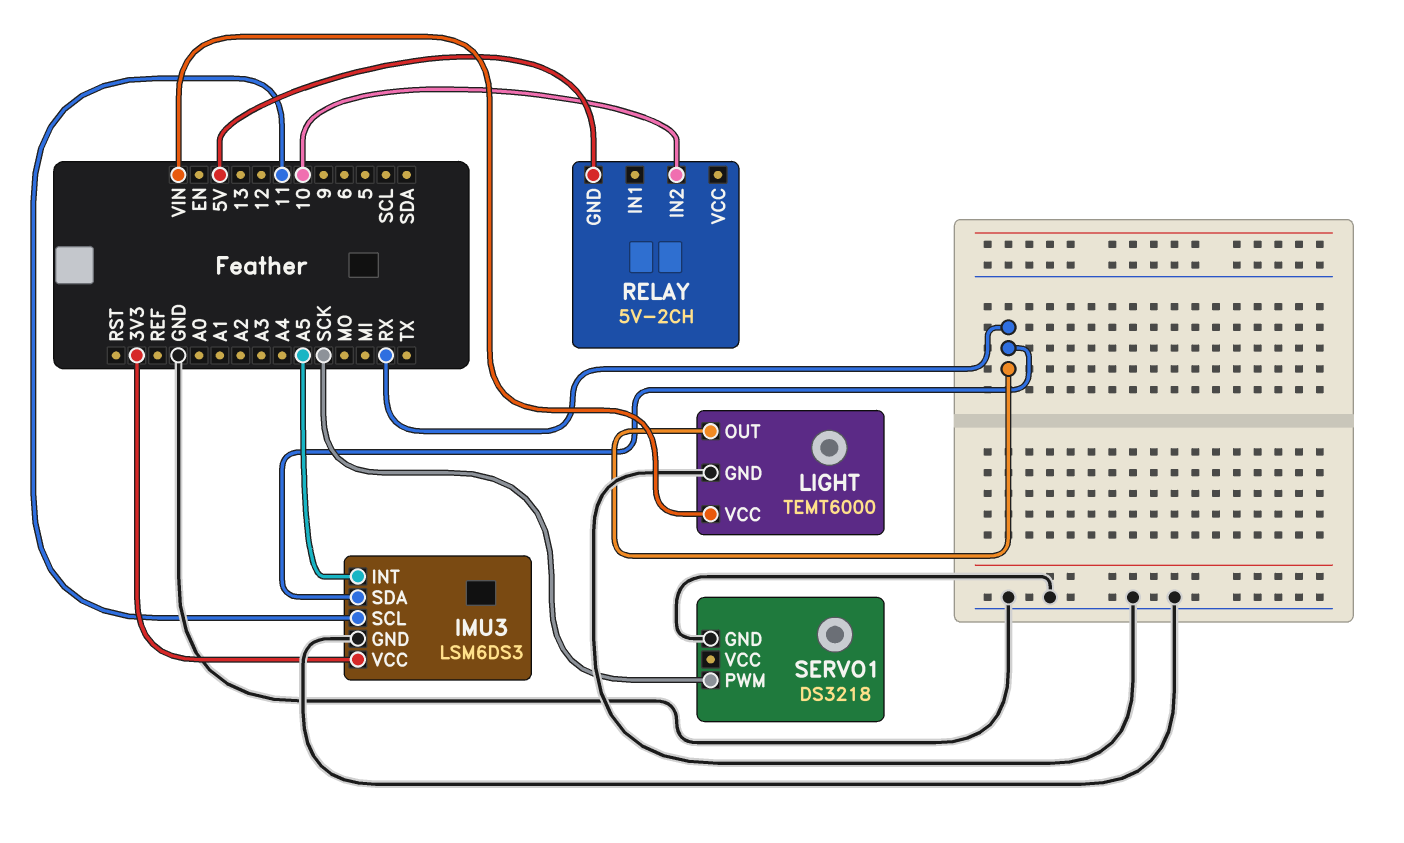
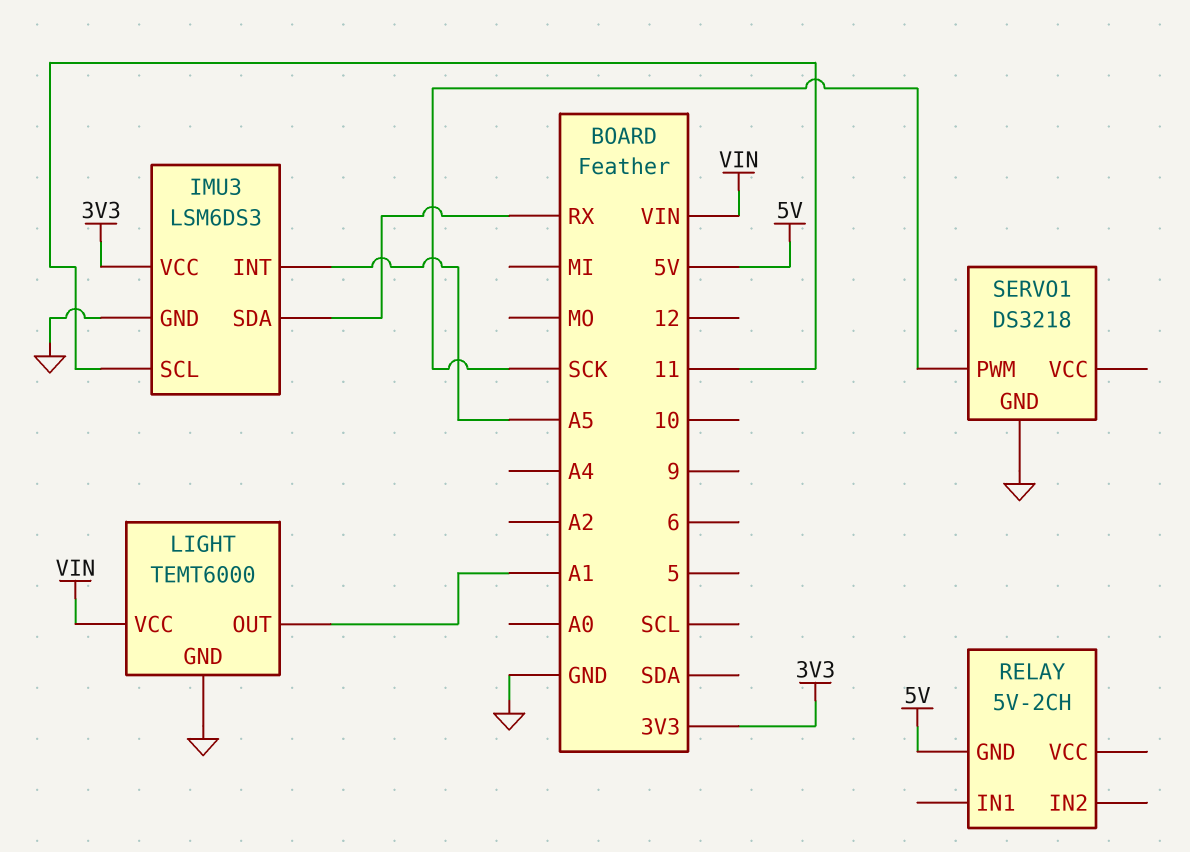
LIGHT pin OUT: RX -> A1
RELAY pin IN2: 10 -> none

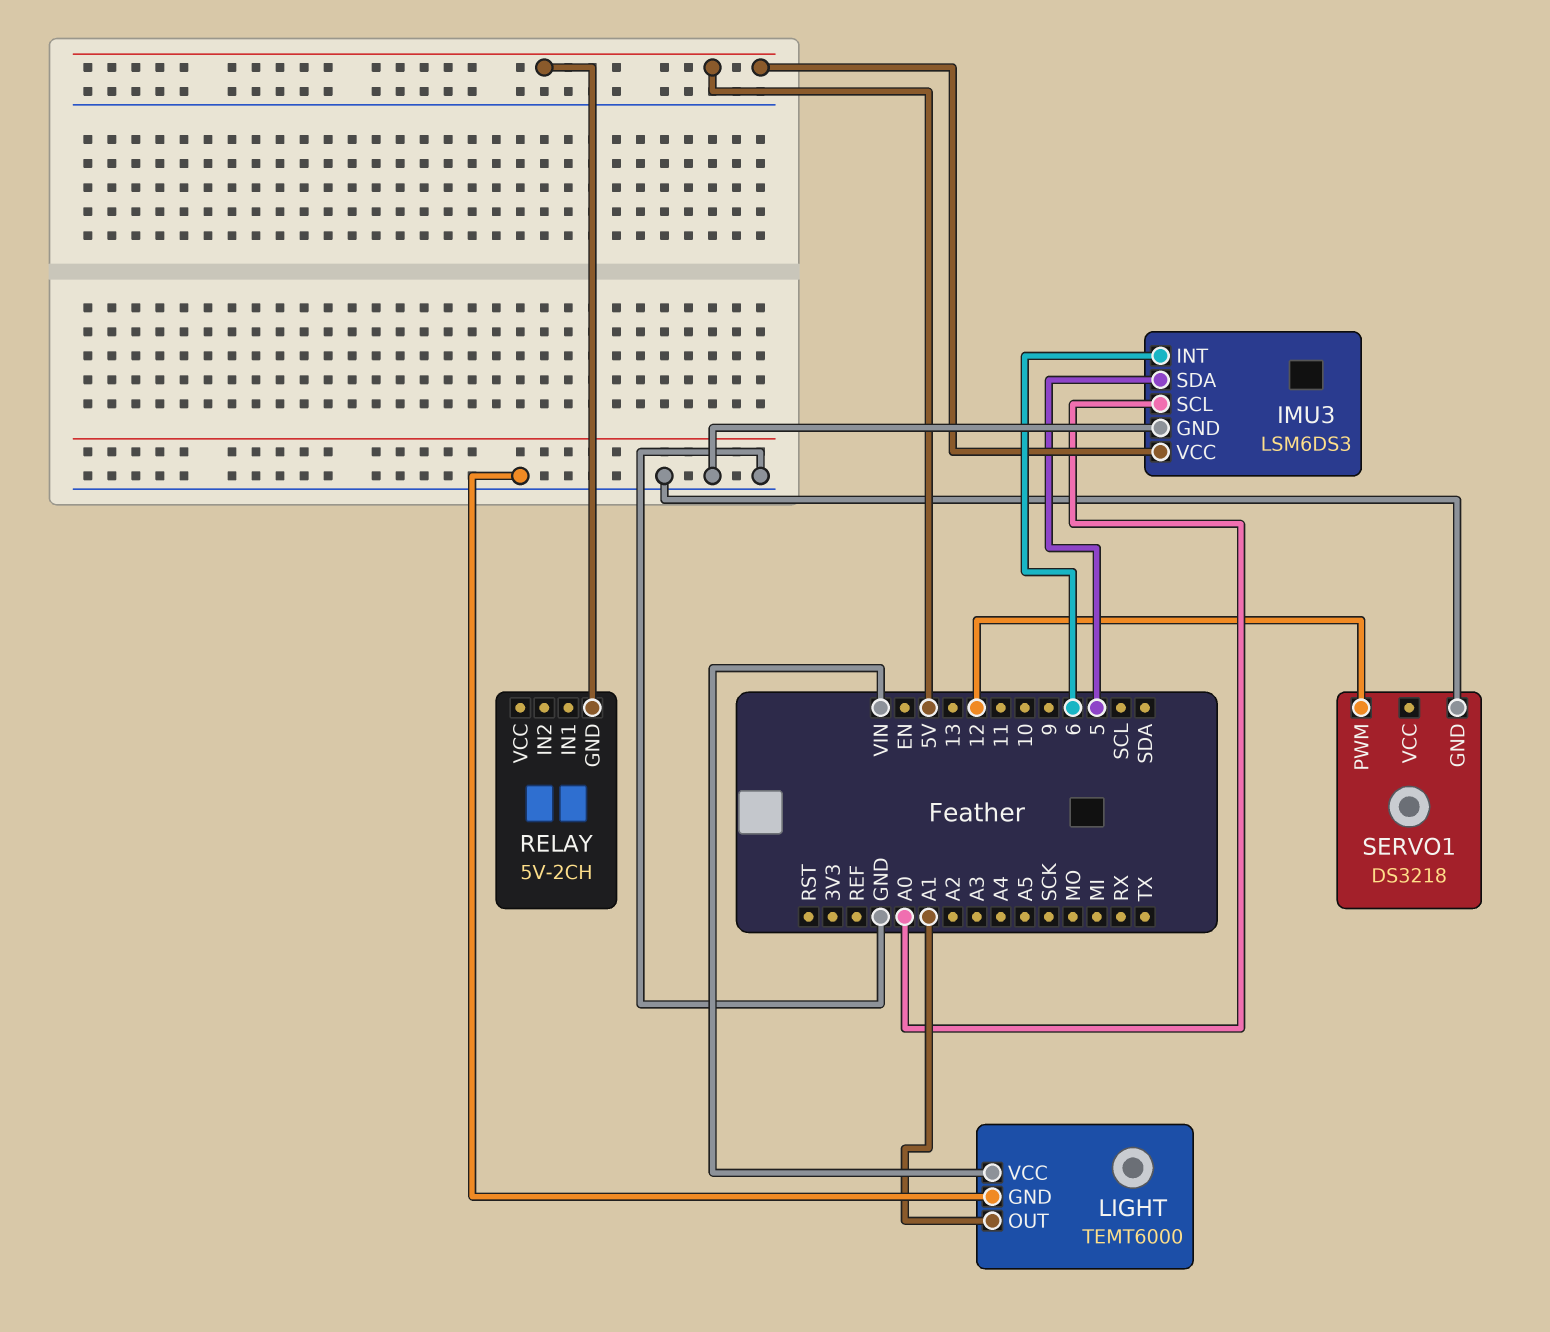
IMU3 pin INT: A5 -> 6
IMU3 pin SCL: 11 -> A0
IMU3 pin SDA: RX -> 5
IMU3 pin VCC: 3V3 -> 5V
SERVO1 pin PWM: SCK -> 12

